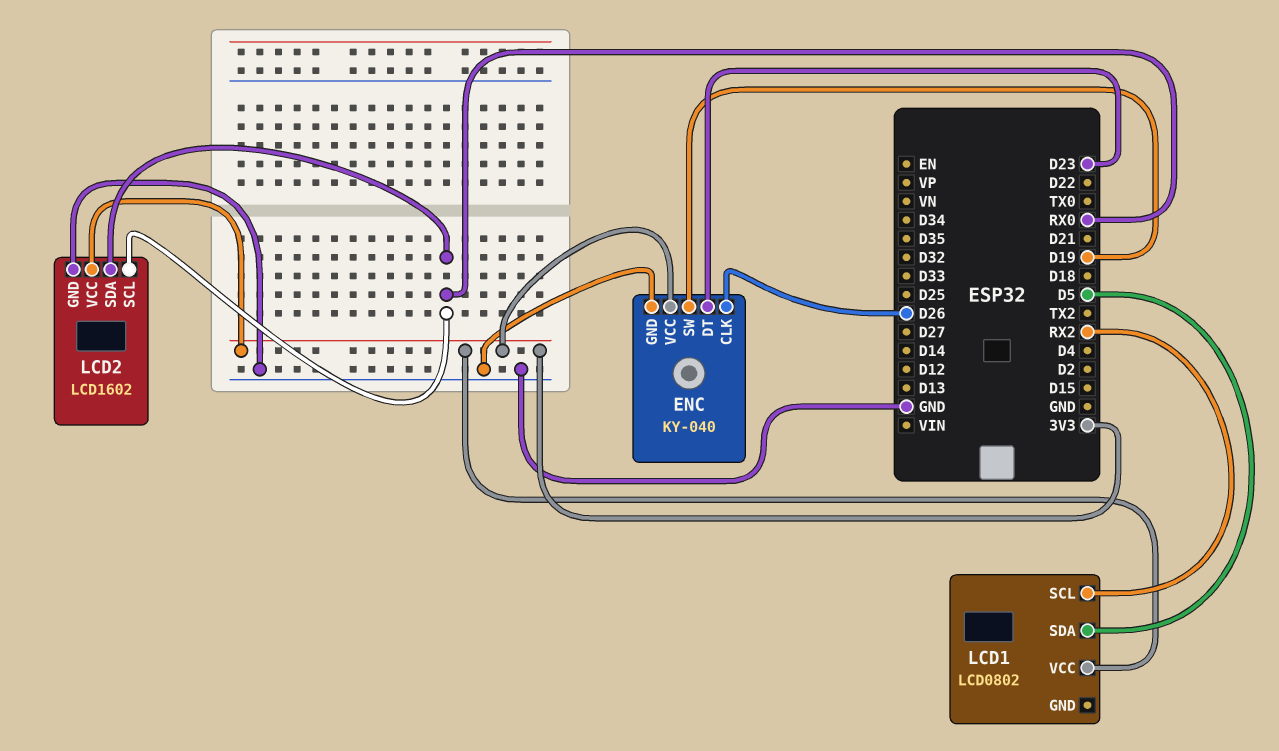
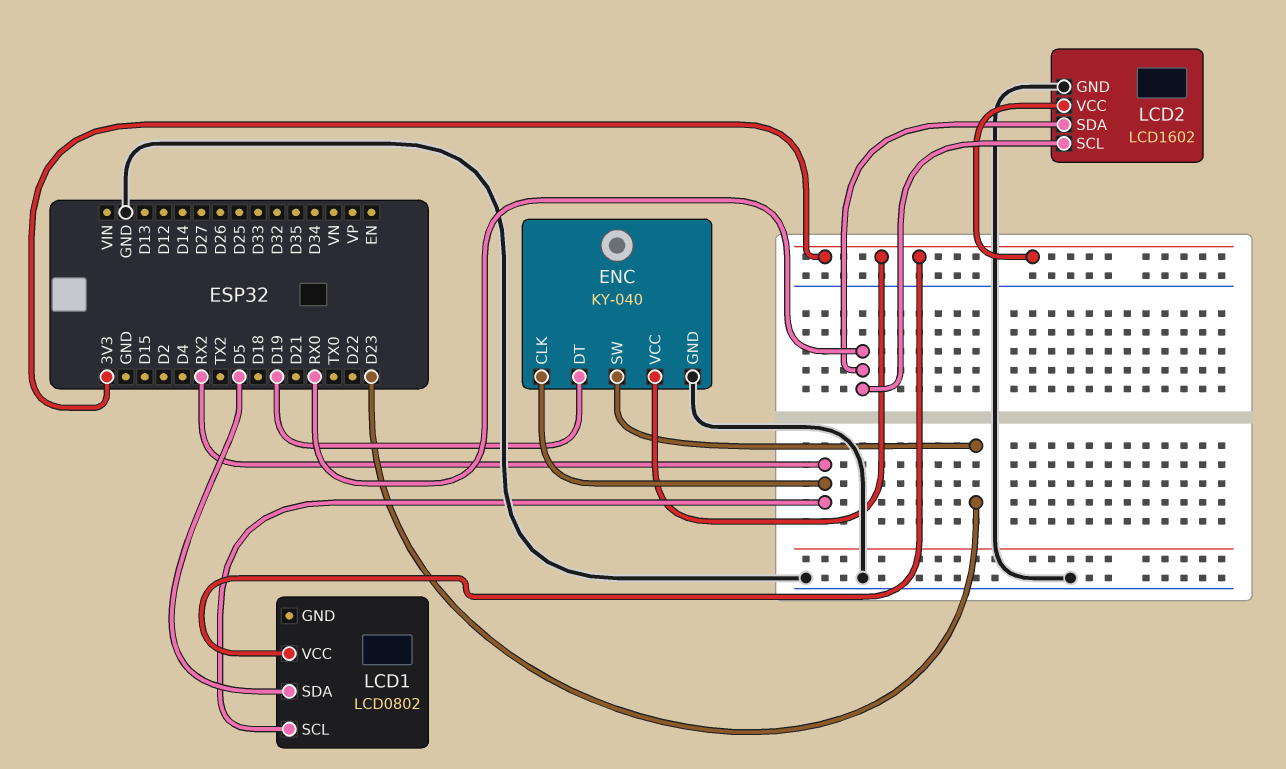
ENC pin CLK: D26 -> RX2
ENC pin DT: D23 -> D19
ENC pin SW: D19 -> D23

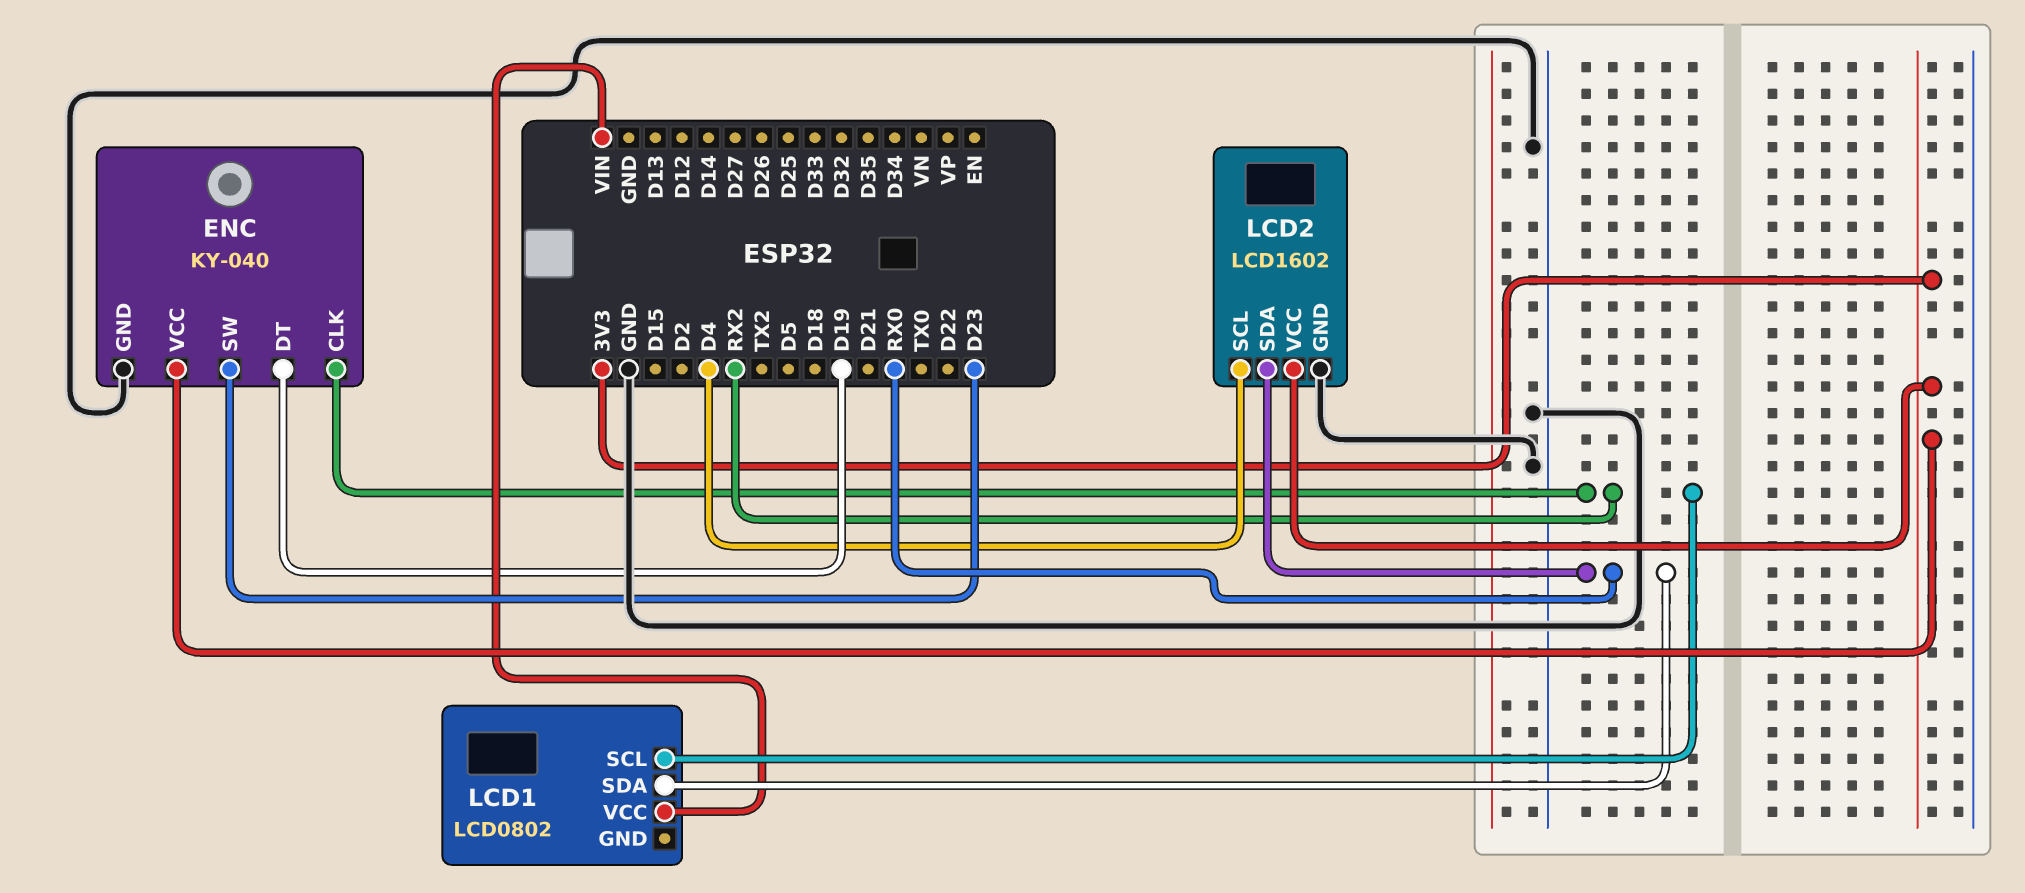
LCD1 pin SDA: D5 -> RX0
LCD1 pin VCC: 3V3 -> VIN
LCD2 pin SCL: RX0 -> D4

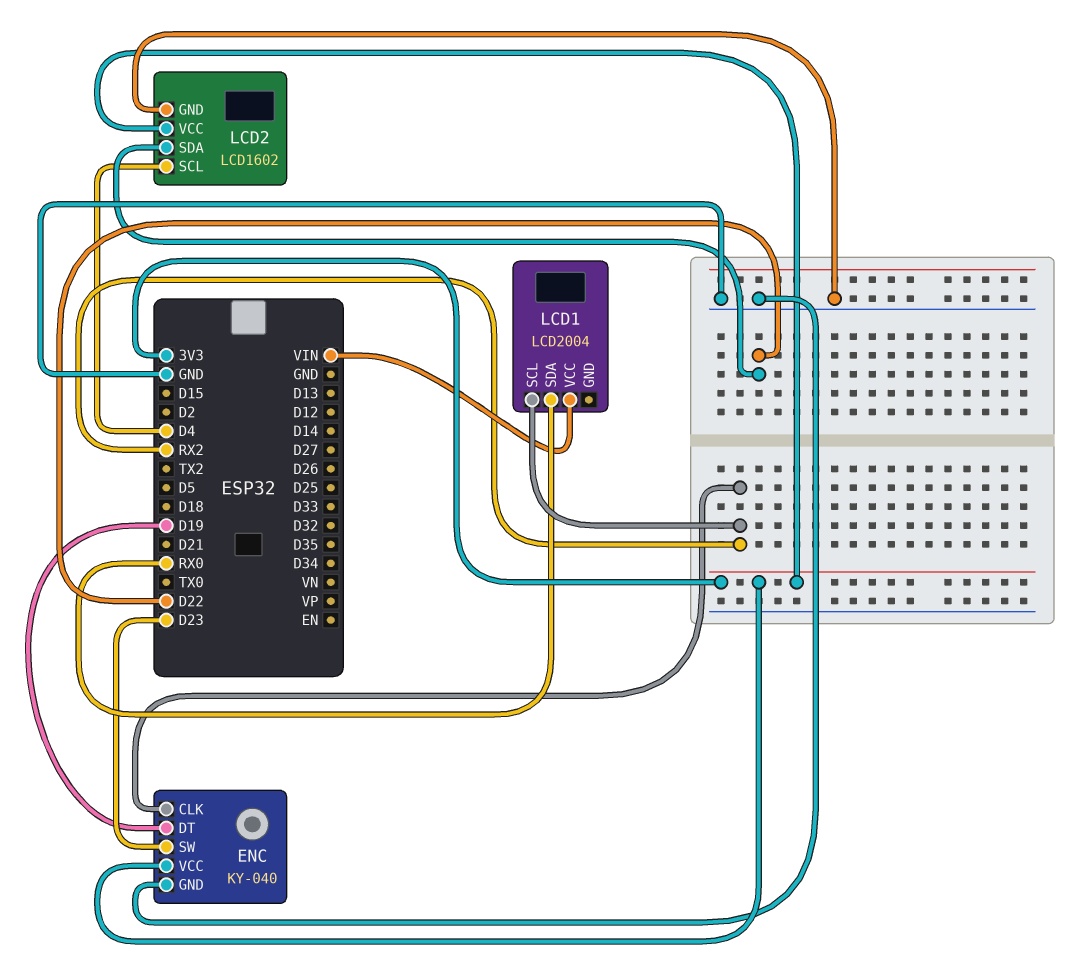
LCD1: LCD0802 -> LCD2004
LCD2 pin SDA: RX0 -> D22

